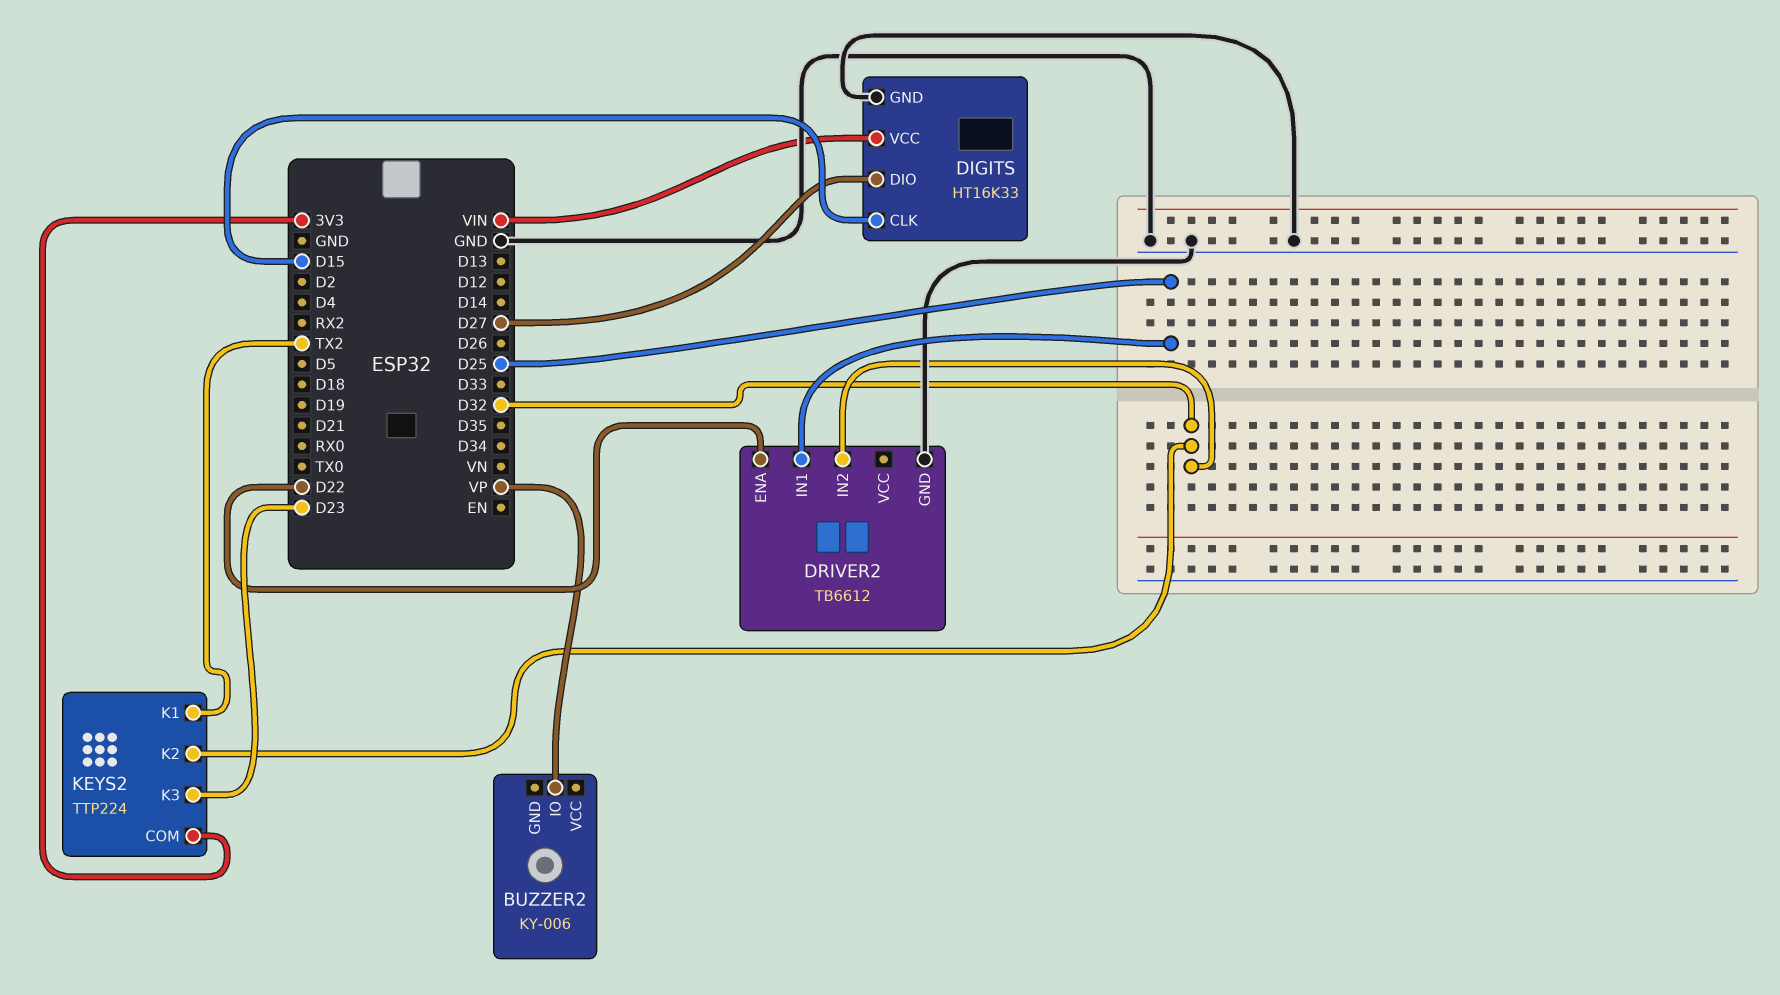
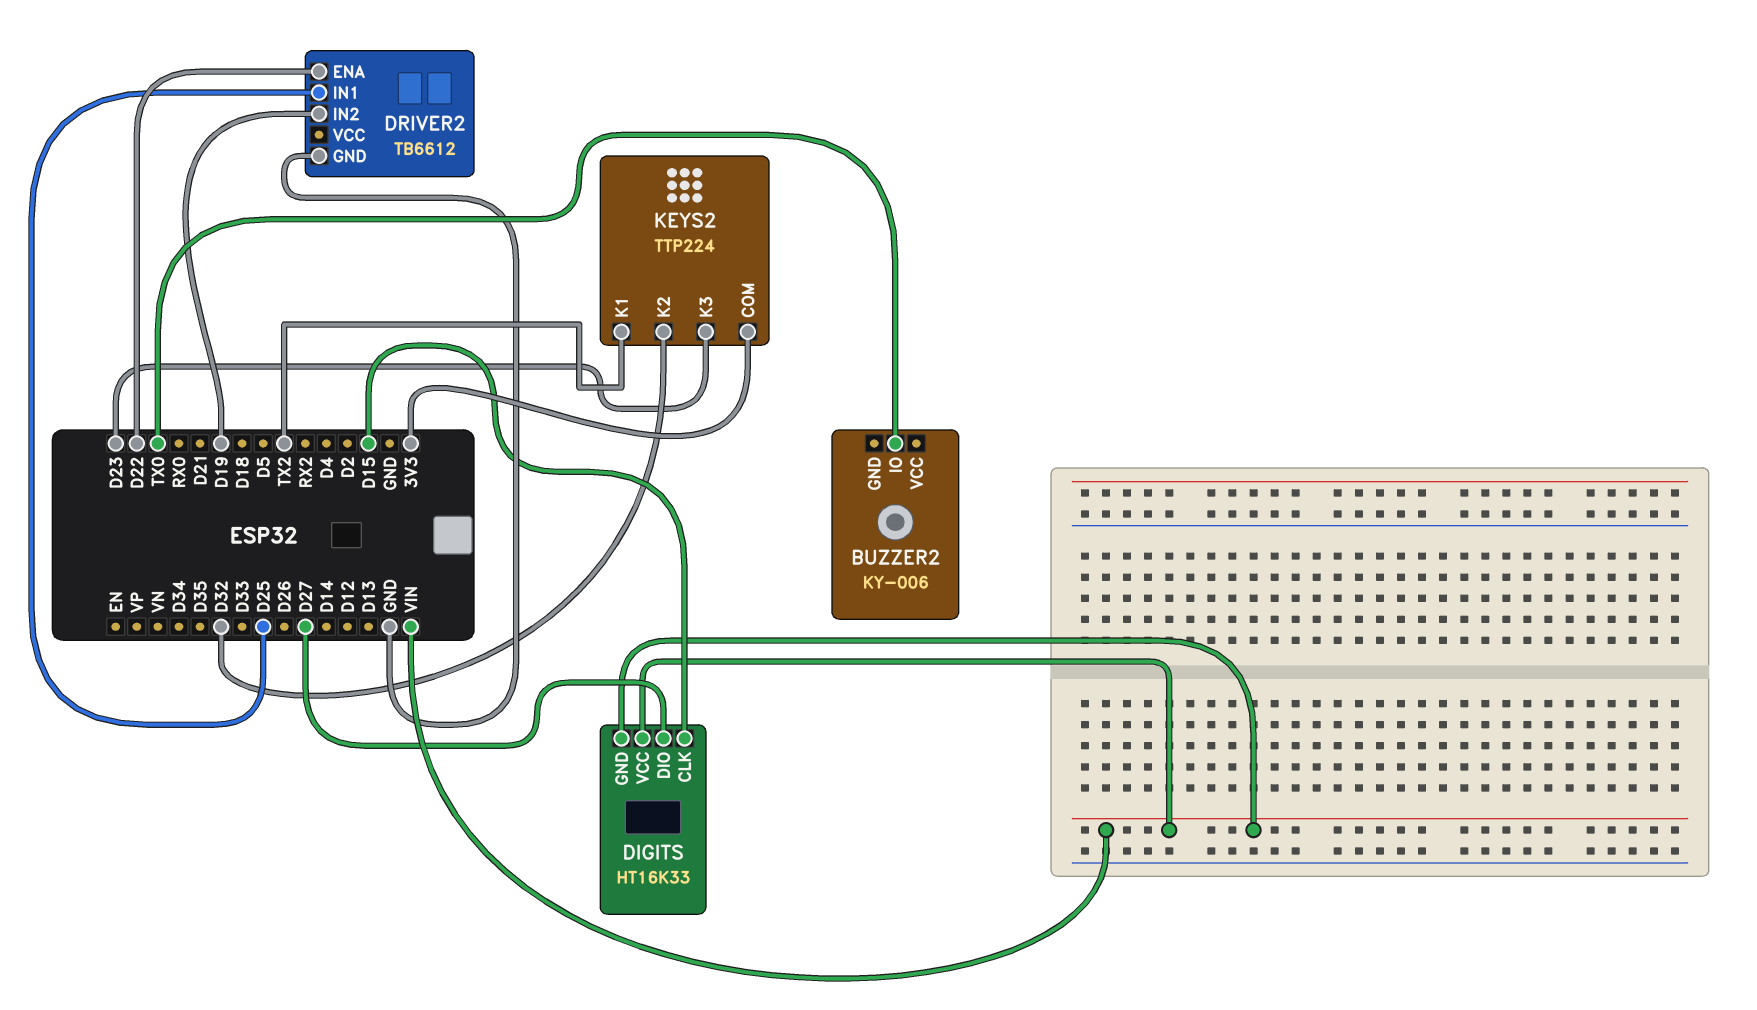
BUZZER2 pin IO: VP -> TX0
DIGITS pin GND: GND -> VIN
DRIVER2 pin IN2: D32 -> D19

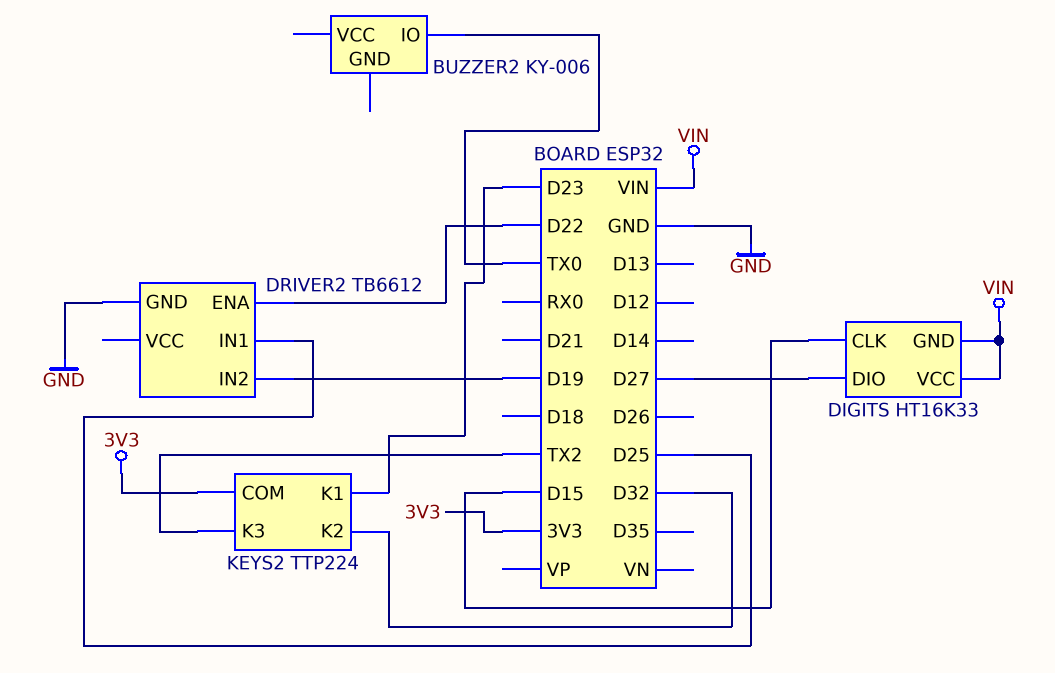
KEYS2 pin K1: TX2 -> D23
KEYS2 pin K3: D23 -> TX2

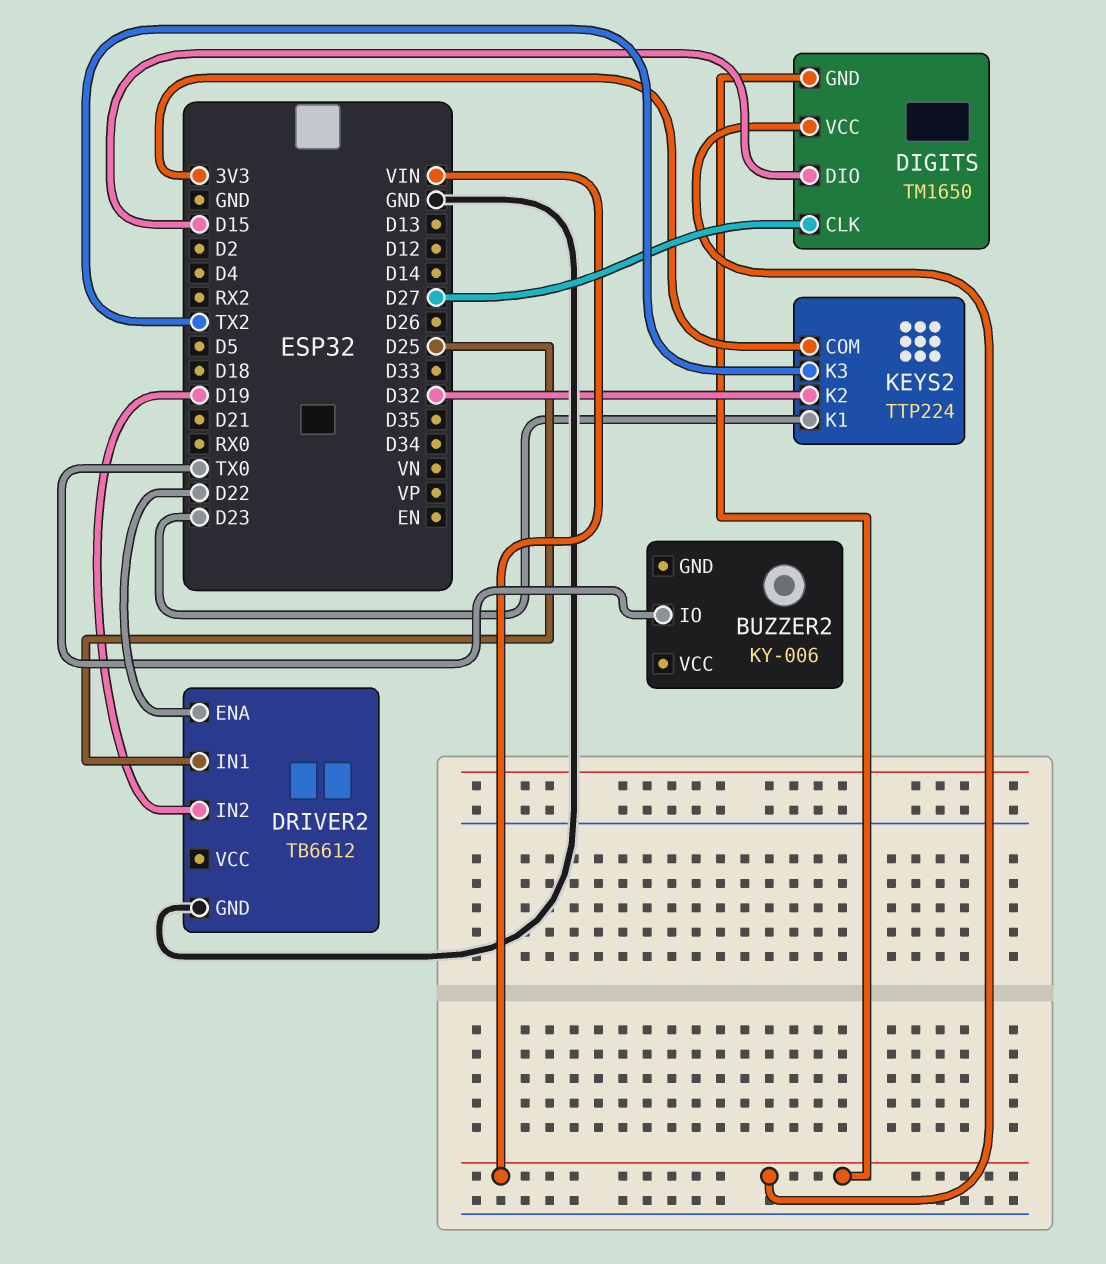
DIGITS: HT16K33 -> TM1650
DIGITS pin CLK: D15 -> D27
DIGITS pin DIO: D27 -> D15

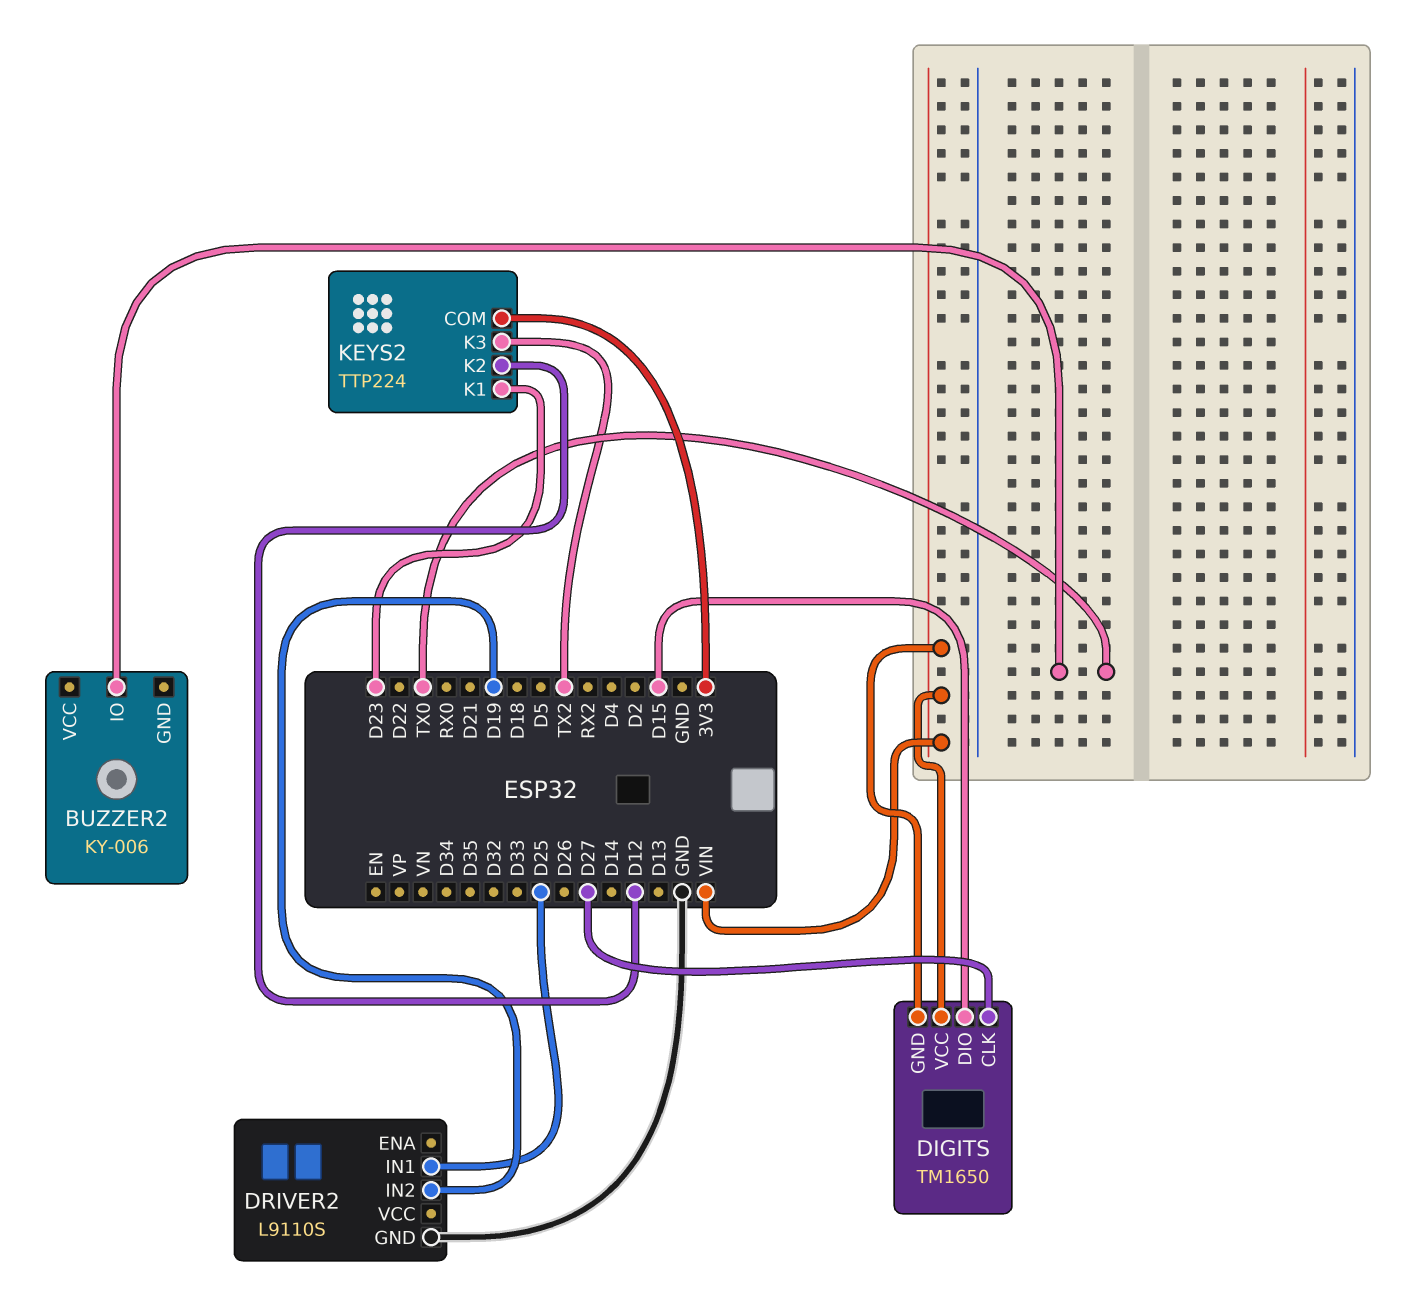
DRIVER2: TB6612 -> L9110S
DRIVER2 pin ENA: D22 -> none
KEYS2 pin K2: D32 -> D12

